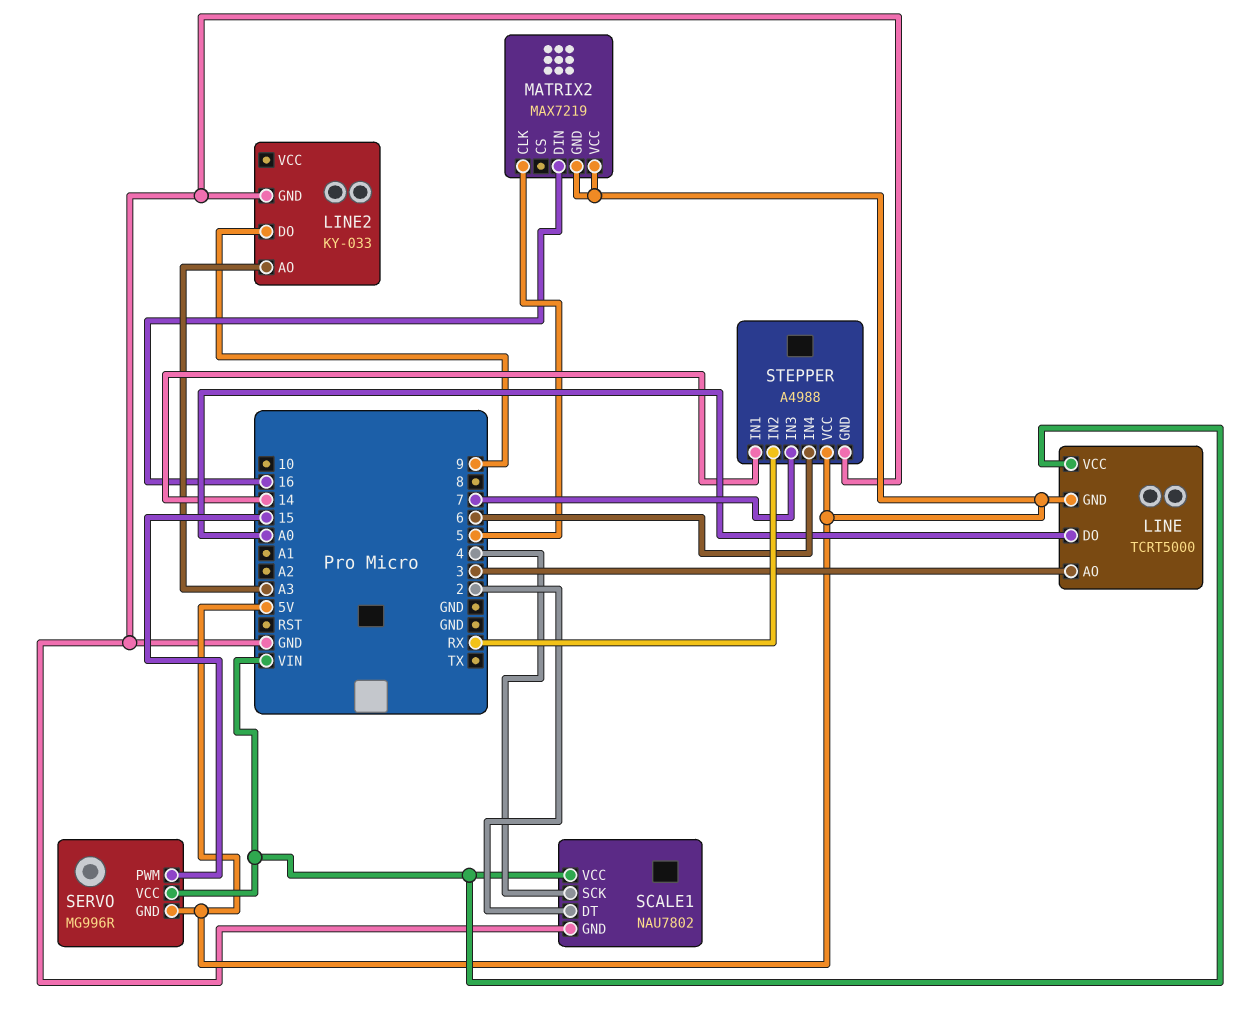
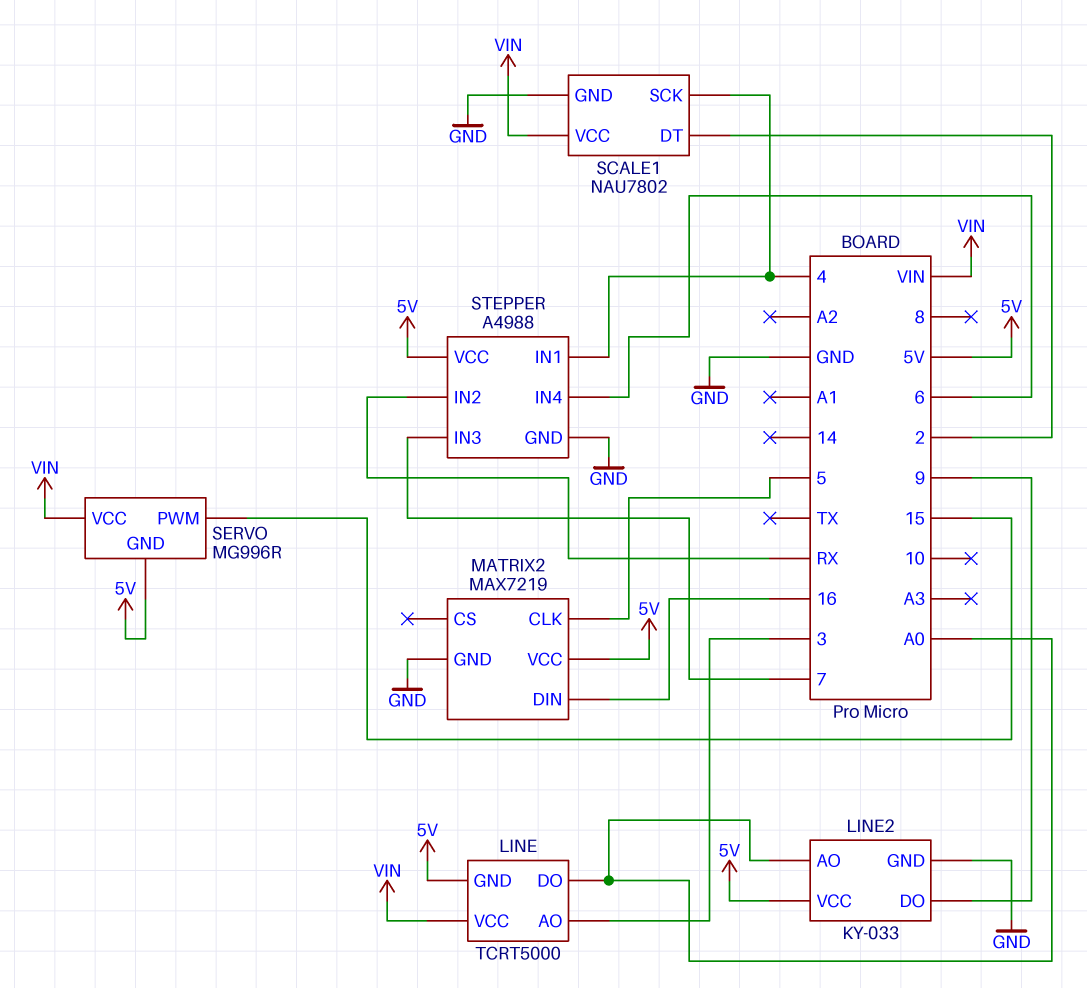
LINE2 pin AO: A3 -> A0
LINE2 pin VCC: none -> 5V
MATRIX2 pin GND: 5V -> GND
STEPPER pin IN1: 14 -> 4

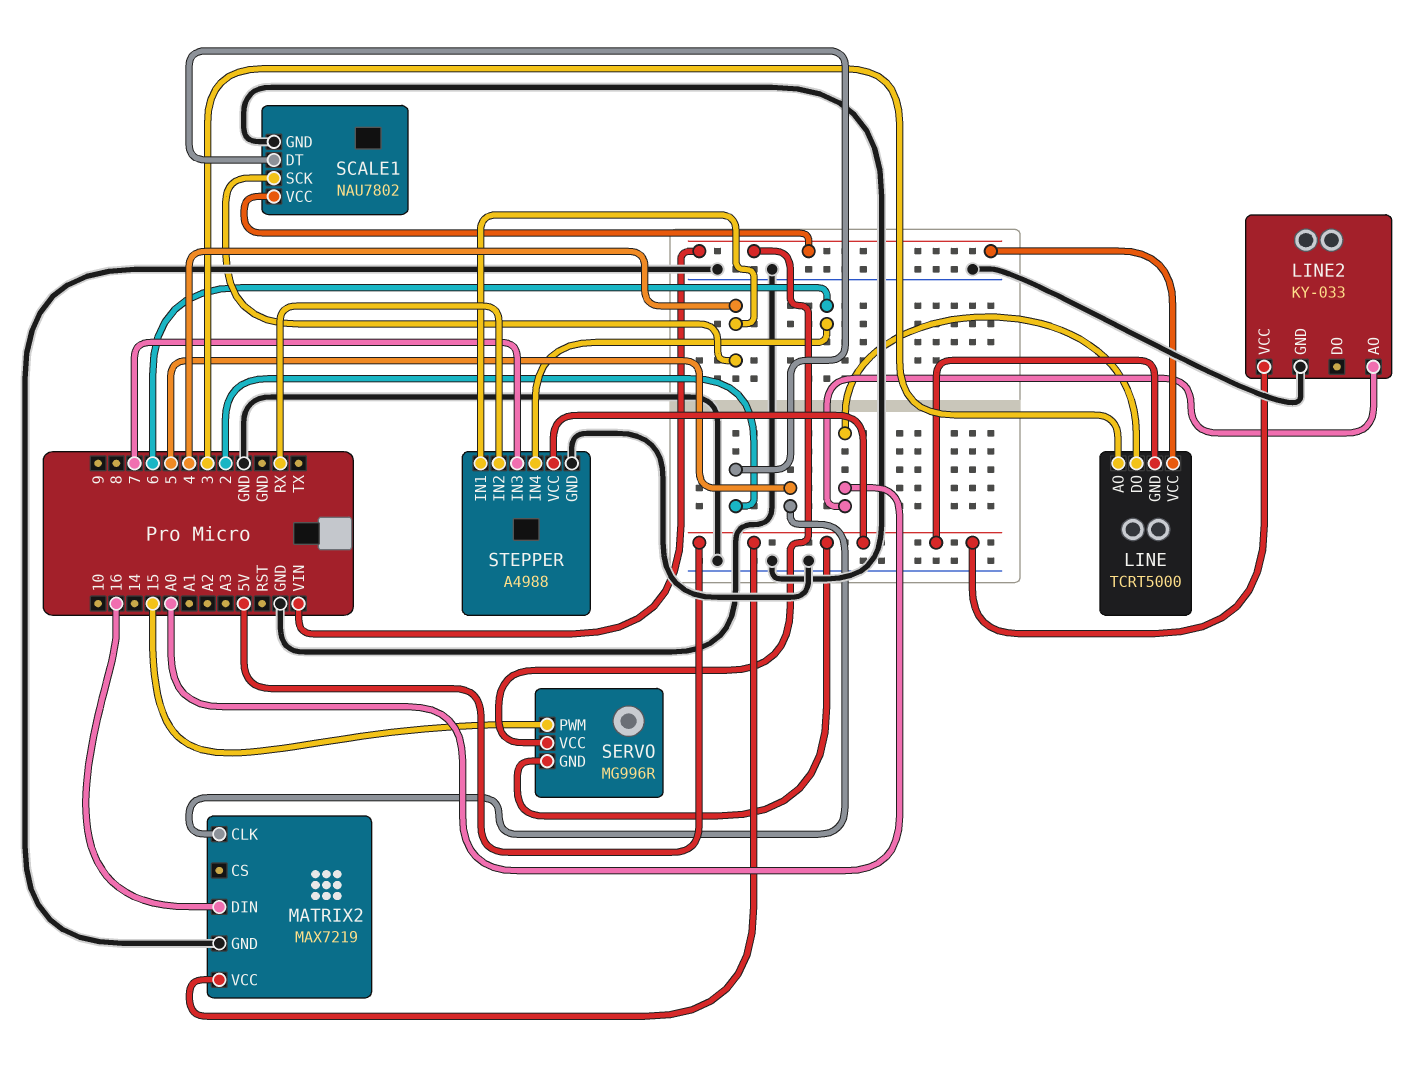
LINE2 pin DO: 9 -> none

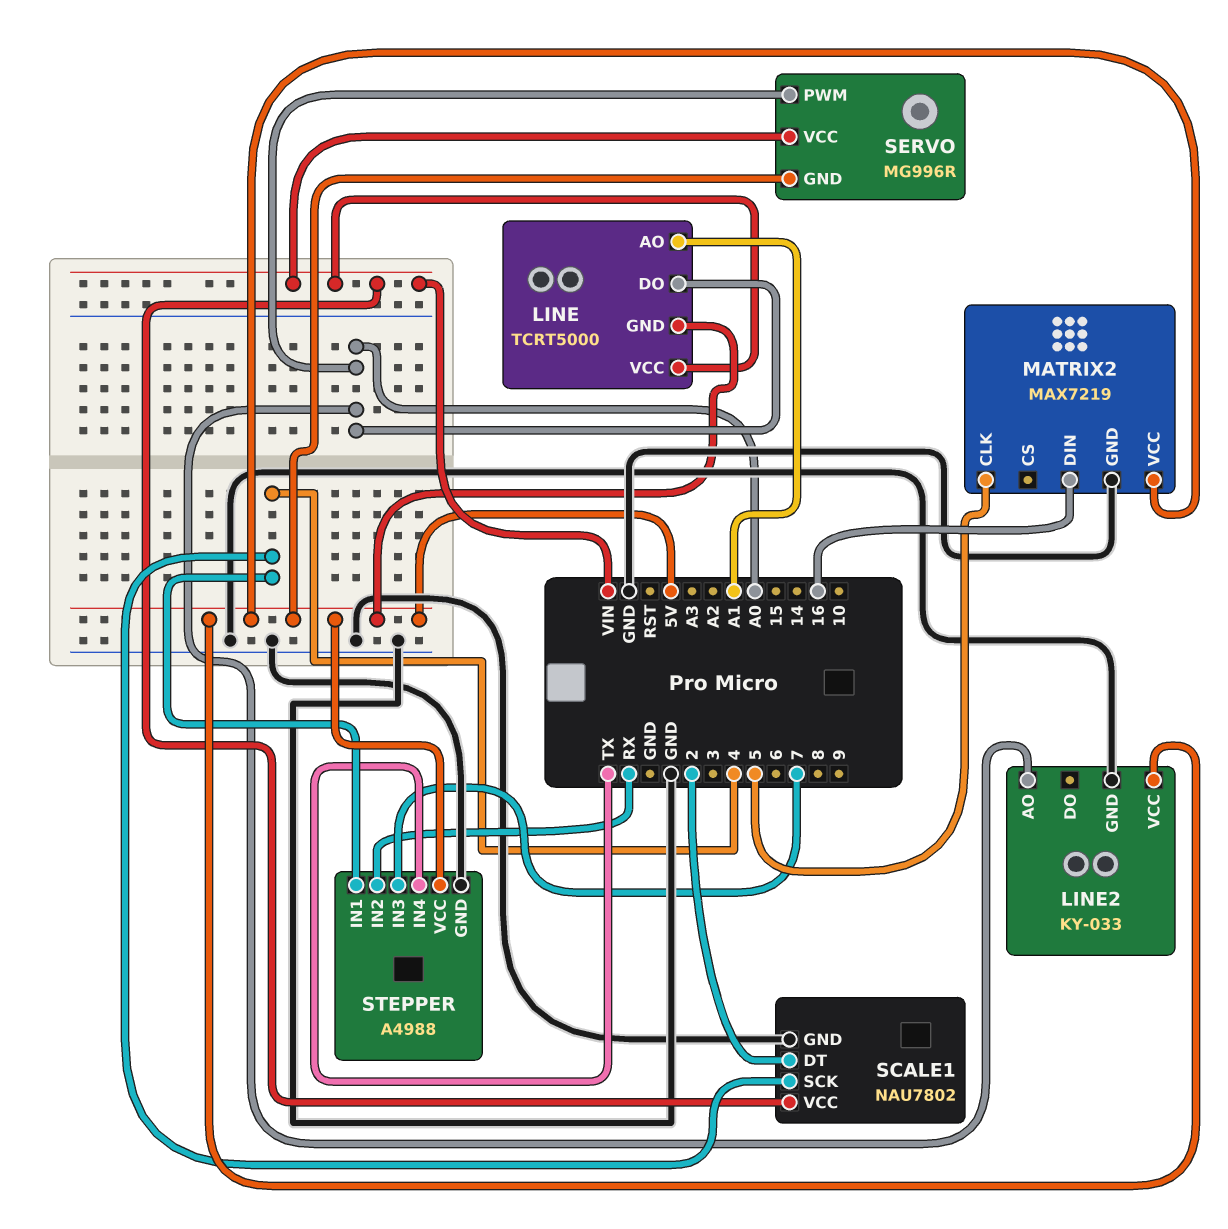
LINE pin AO: 3 -> A1
SERVO pin PWM: 15 -> A0
STEPPER pin IN4: 6 -> TX

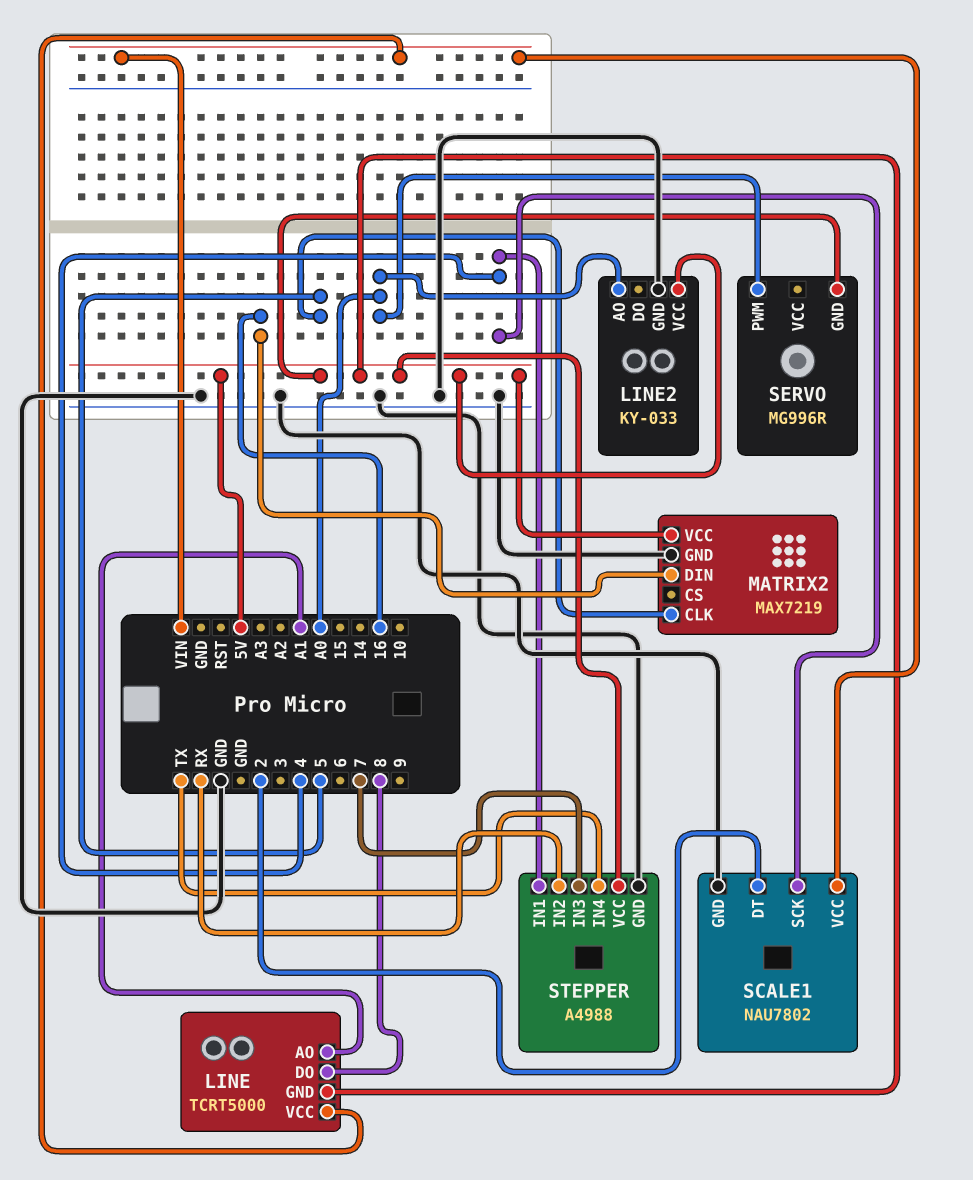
LINE pin DO: A0 -> 8
SERVO pin VCC: VIN -> none

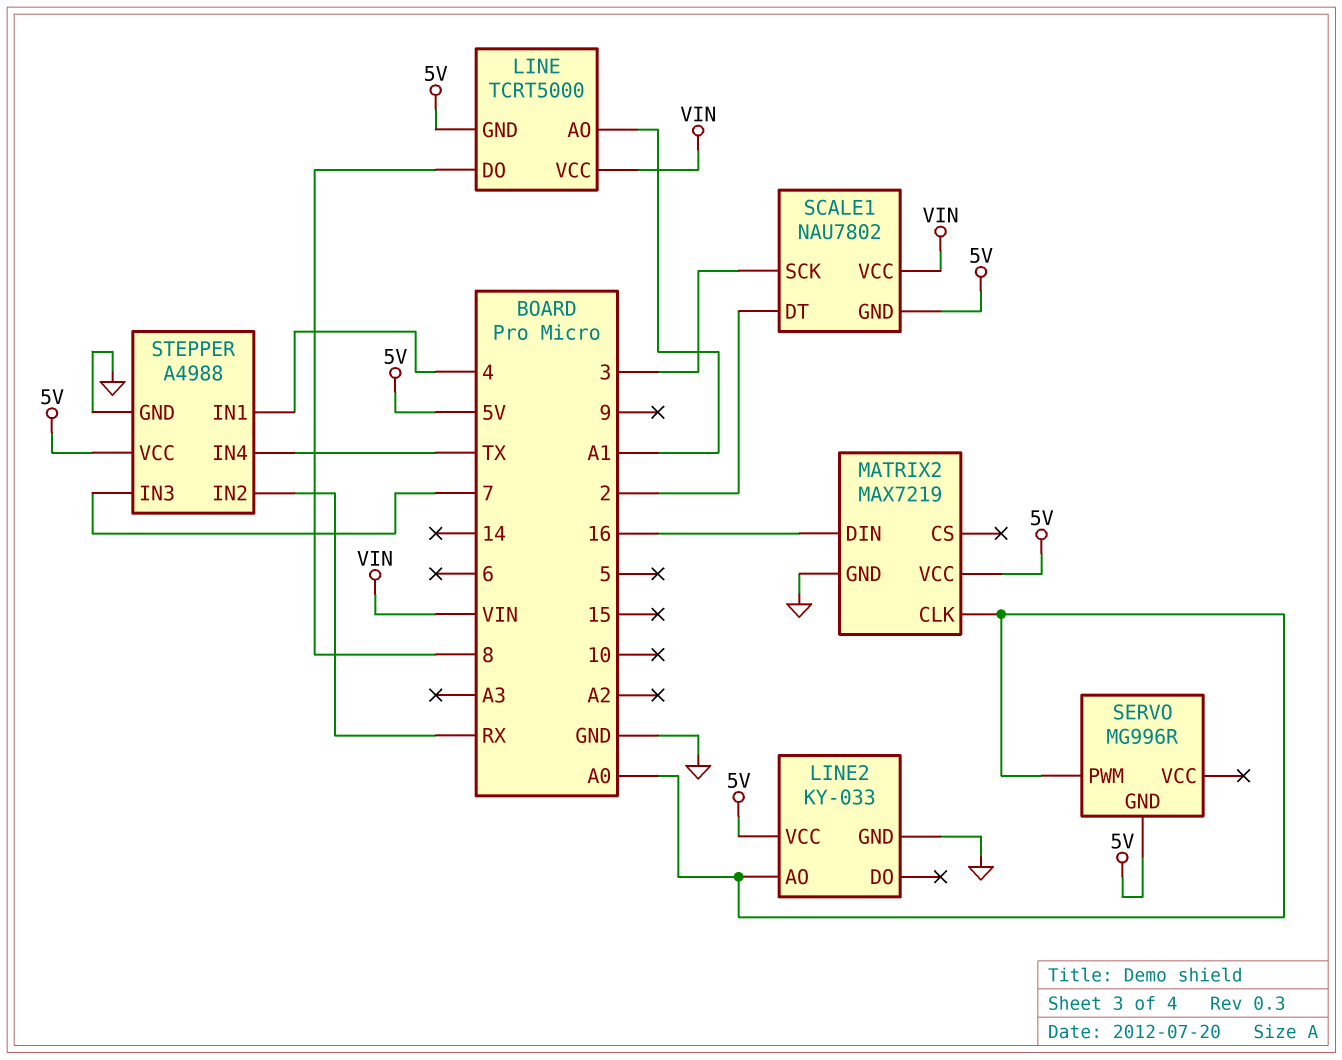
MATRIX2 pin CLK: 5 -> A0
SCALE1 pin GND: GND -> 5V
SCALE1 pin SCK: 4 -> 3

